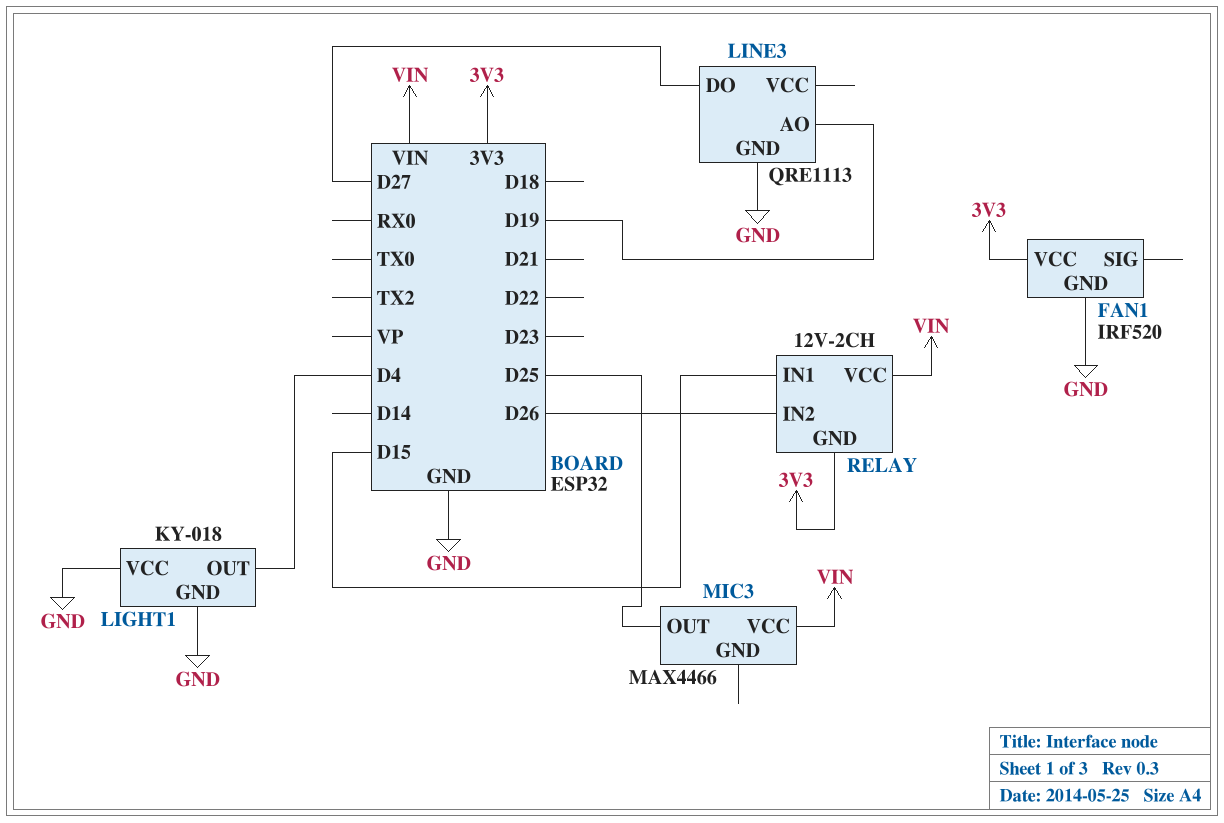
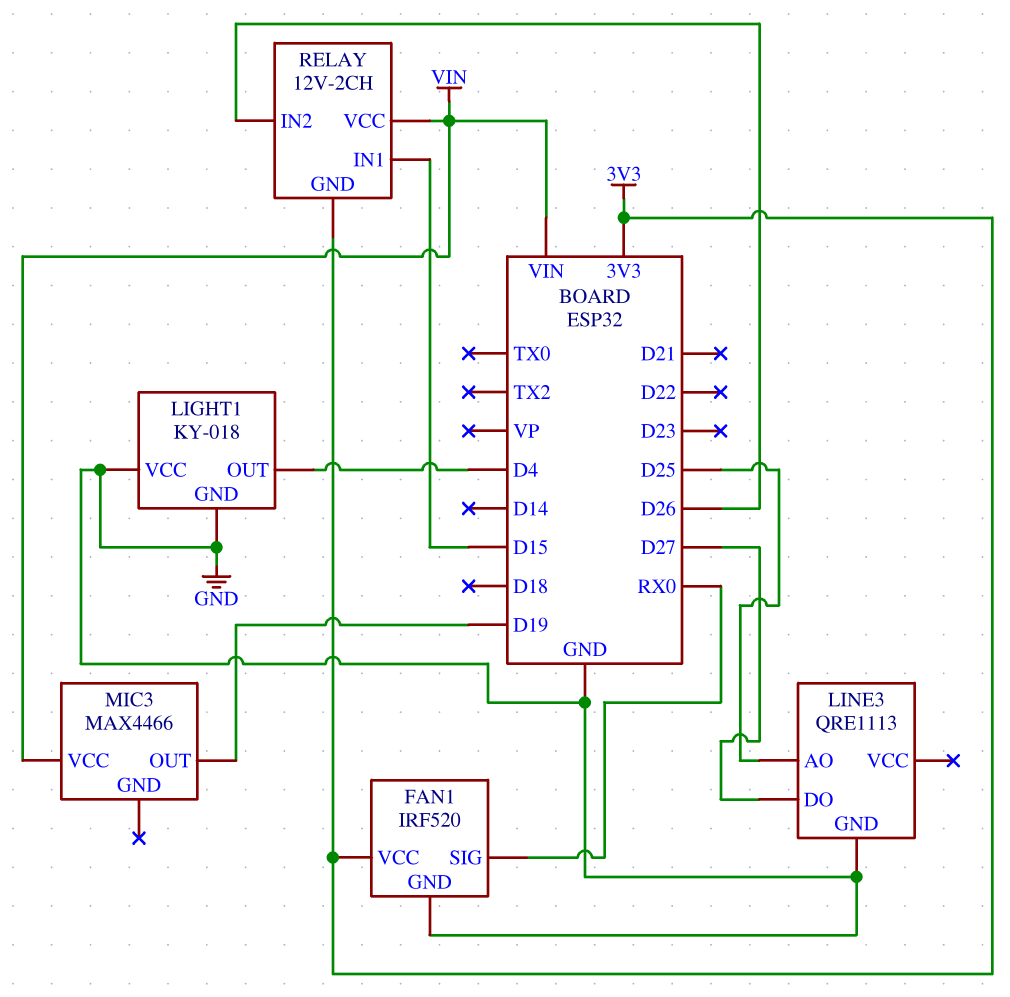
FAN1 pin SIG: none -> RX0
LINE3 pin AO: D19 -> D25
MIC3 pin OUT: D25 -> D19

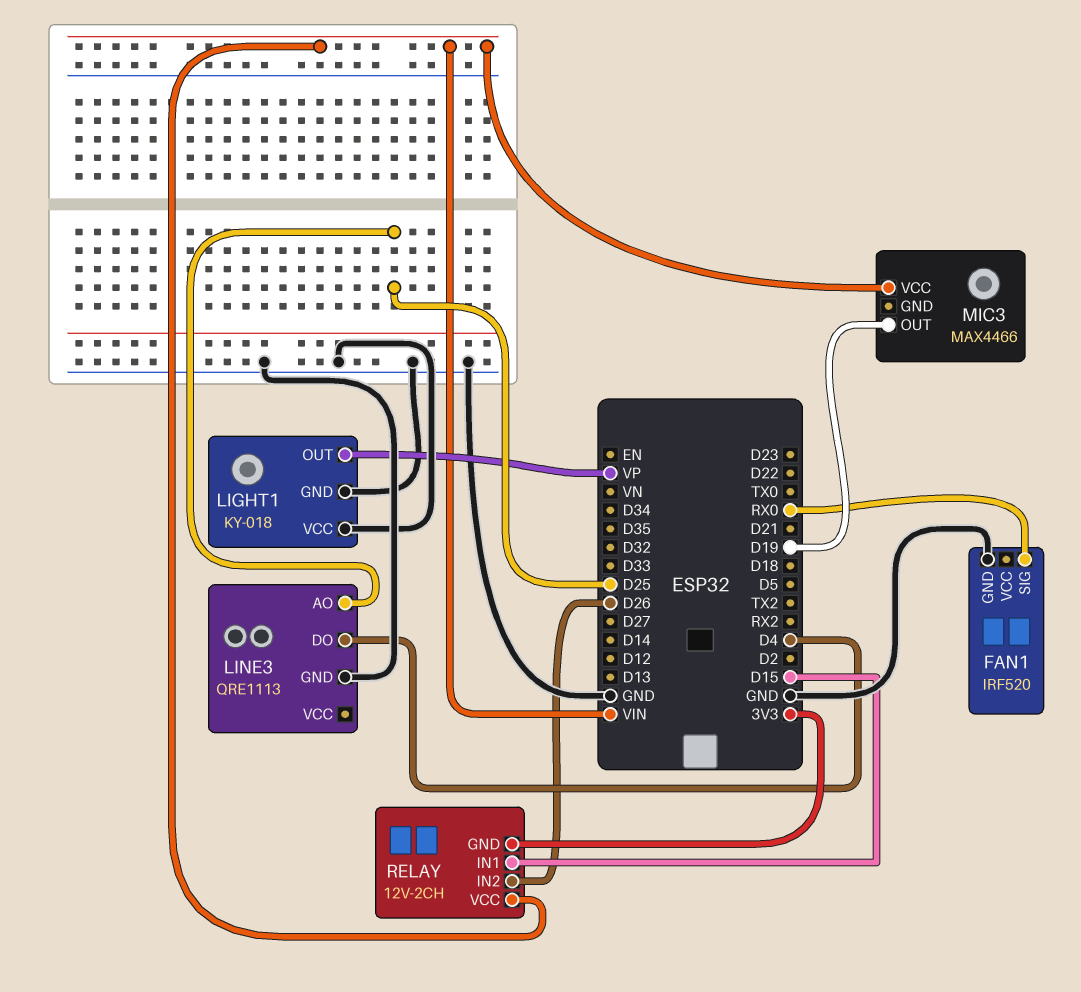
FAN1 pin VCC: 3V3 -> none
LIGHT1 pin OUT: D4 -> VP
LINE3 pin DO: D27 -> D4

